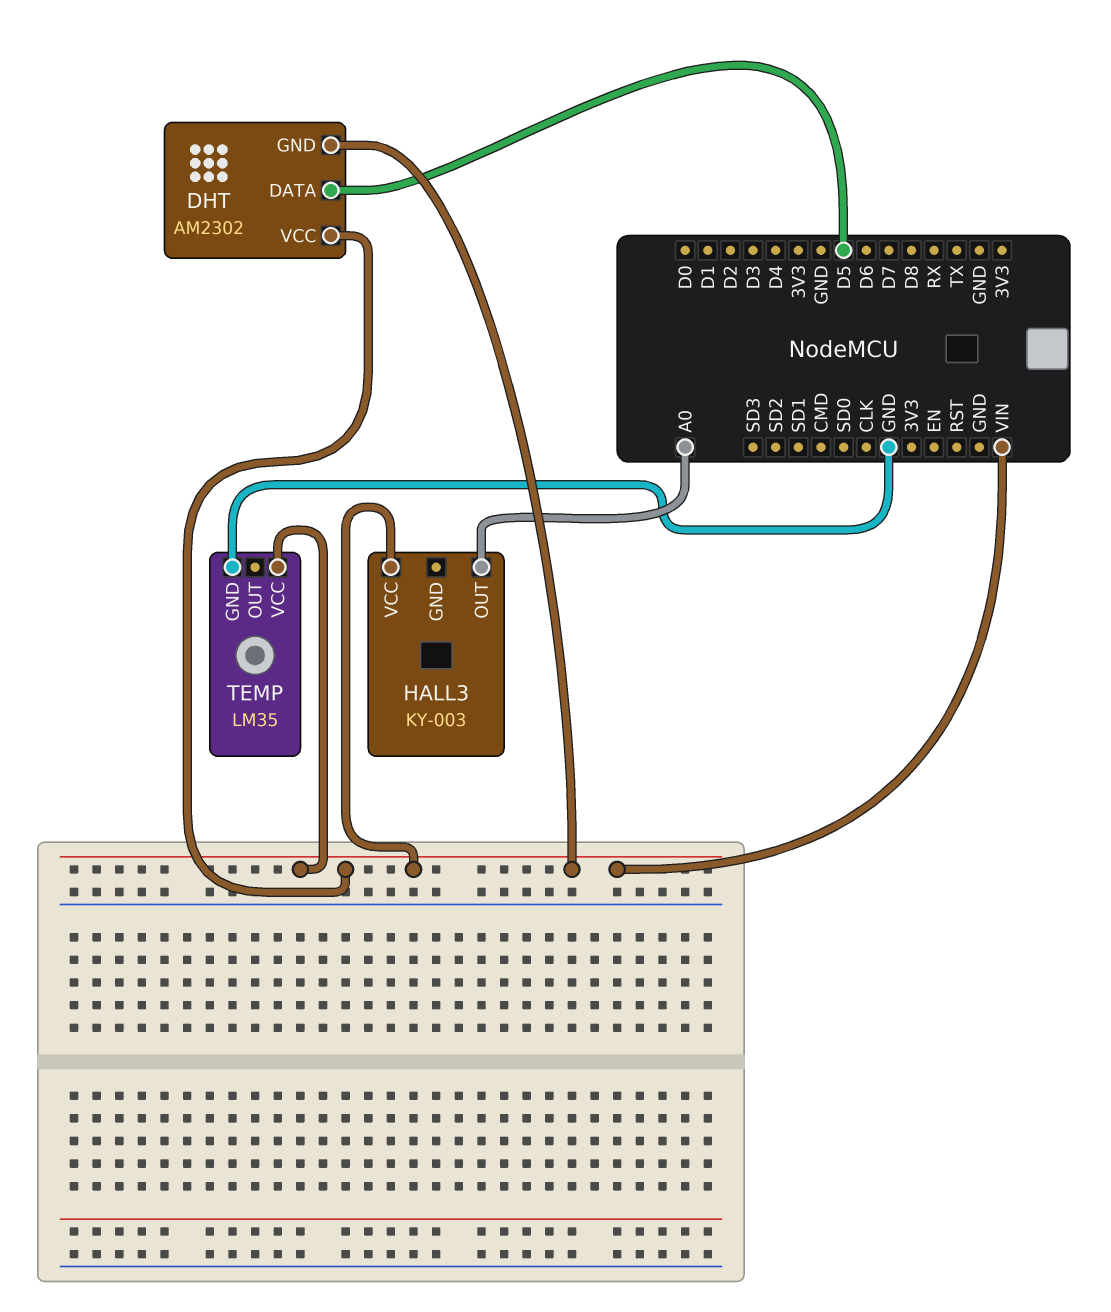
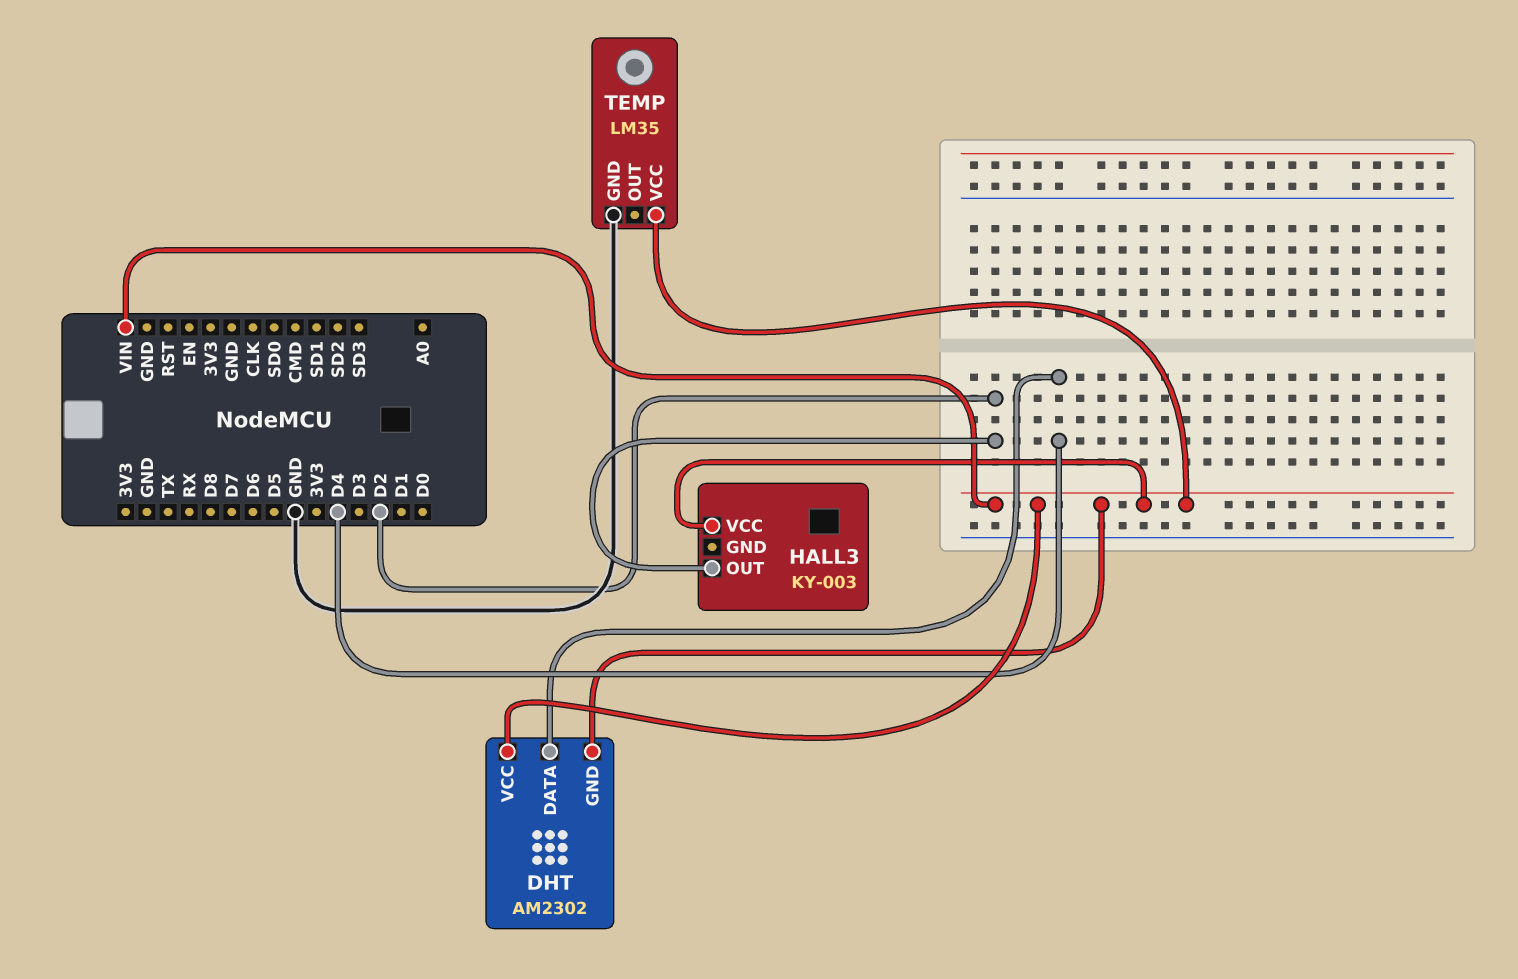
DHT pin DATA: D5 -> D4
HALL3 pin OUT: A0 -> D2

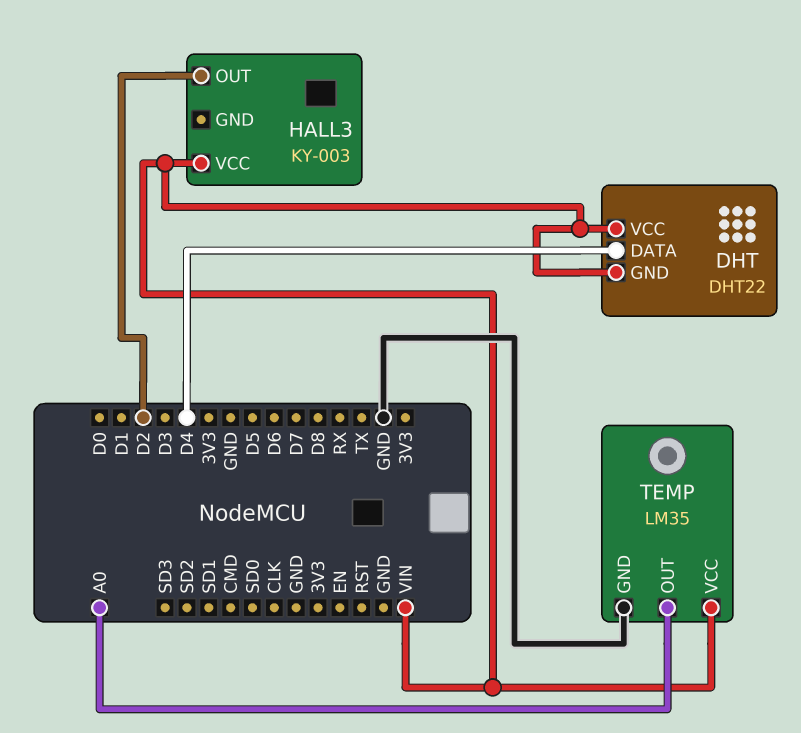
DHT: AM2302 -> DHT22
TEMP pin OUT: none -> A0

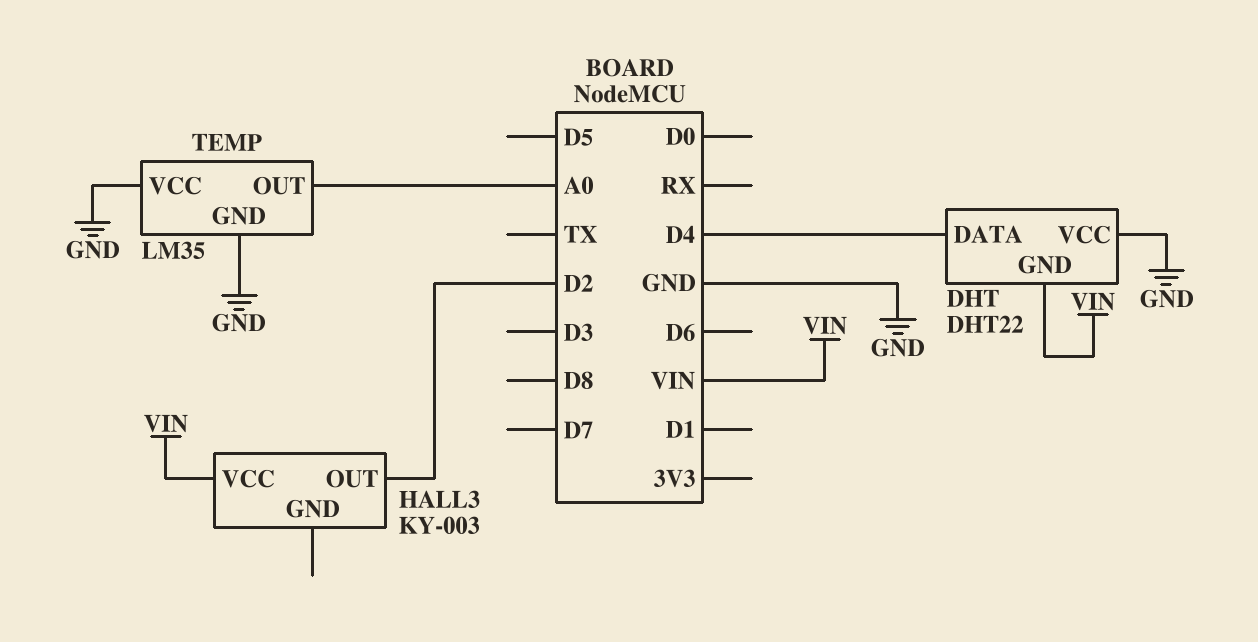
DHT pin VCC: VIN -> GND
TEMP pin VCC: VIN -> GND

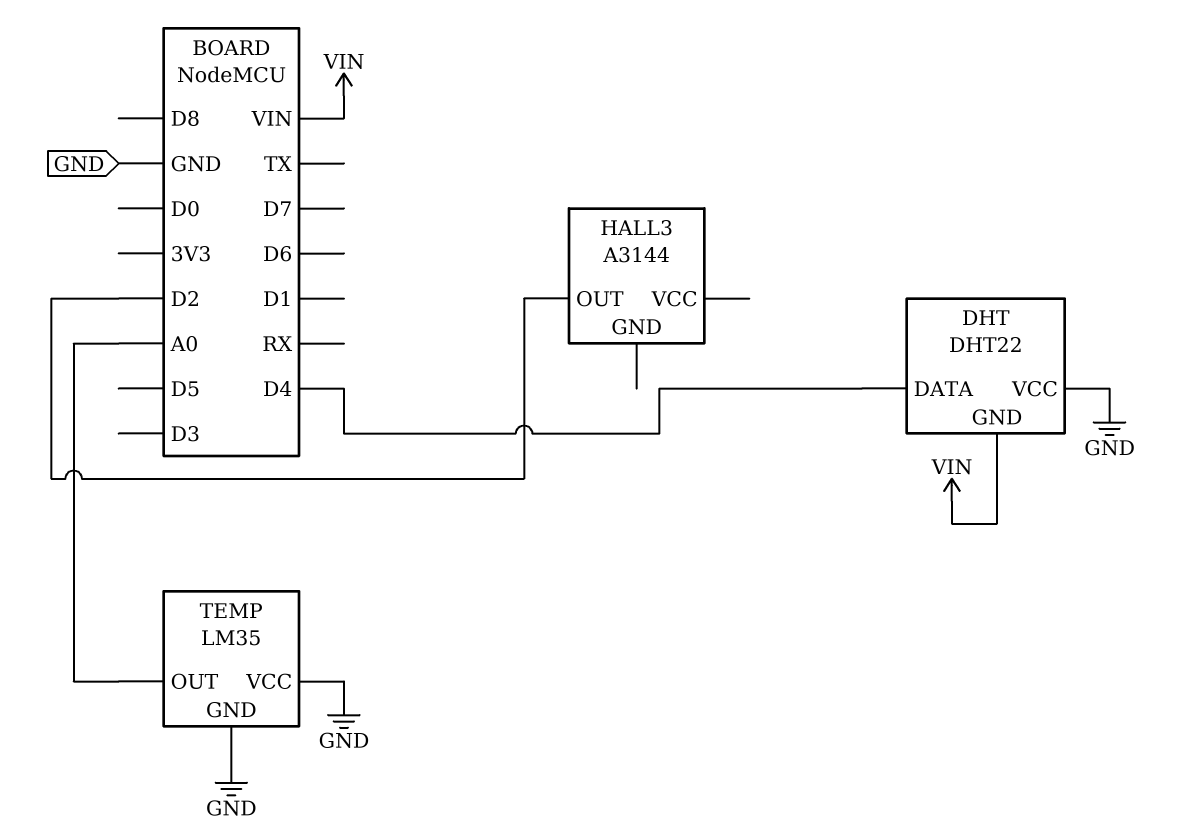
HALL3: KY-003 -> A3144
HALL3 pin VCC: VIN -> none

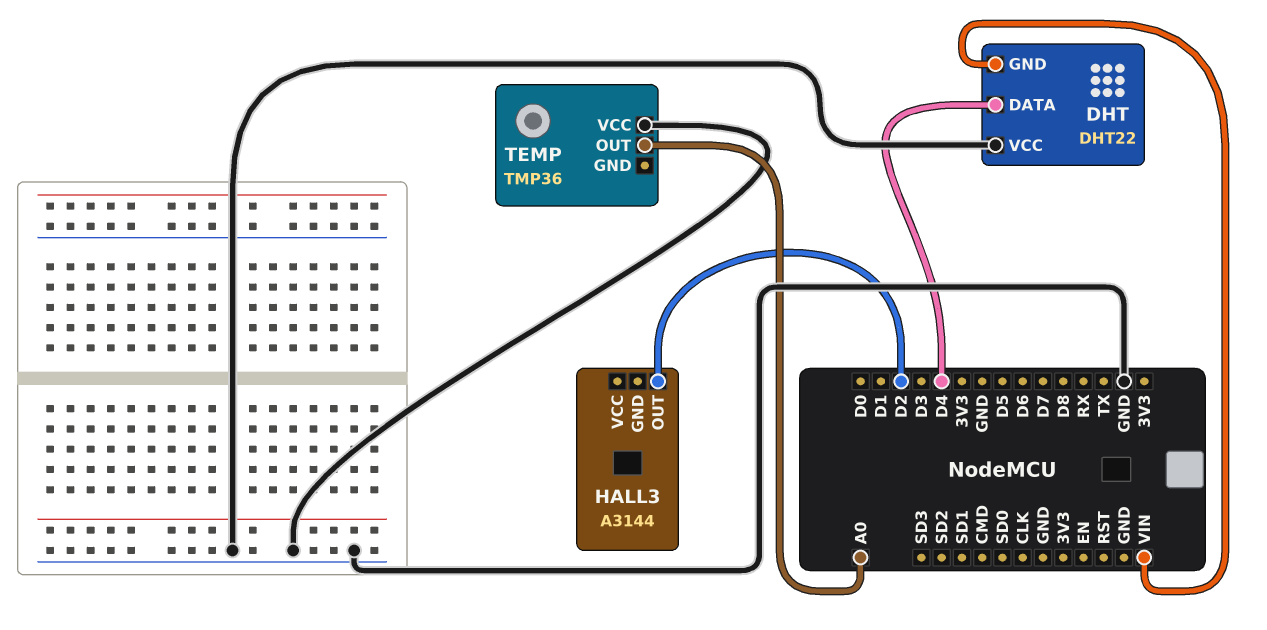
TEMP: LM35 -> TMP36
TEMP pin GND: GND -> none

